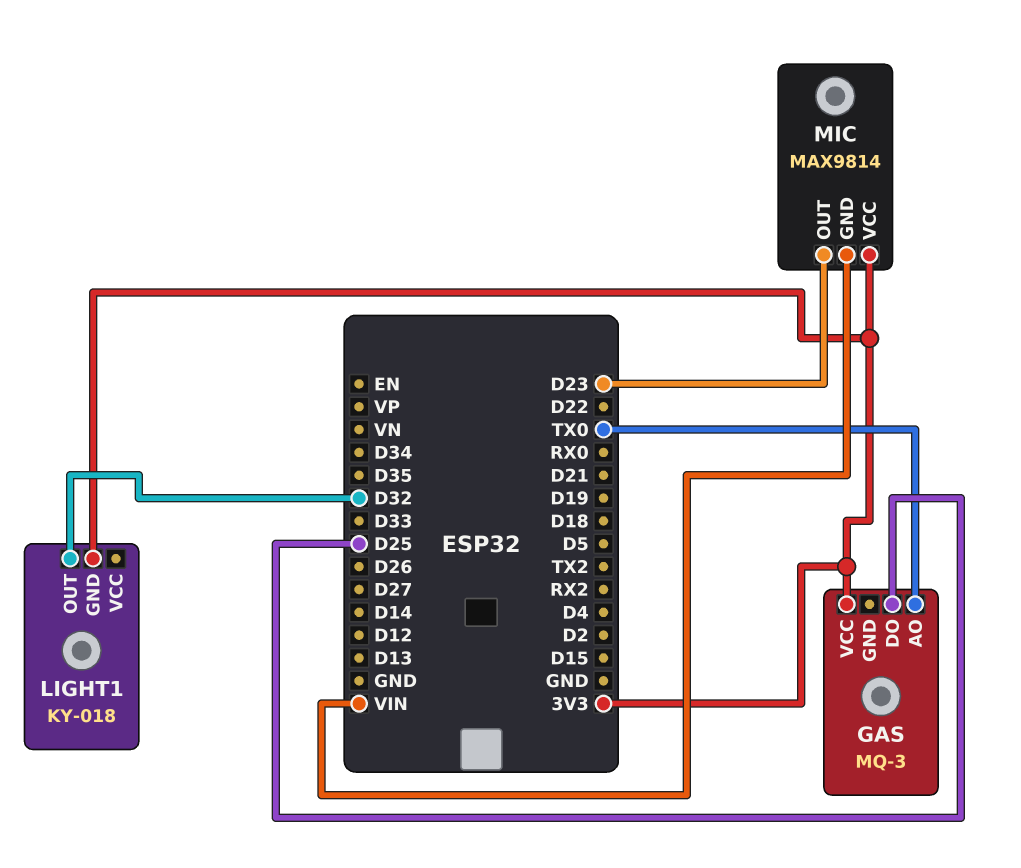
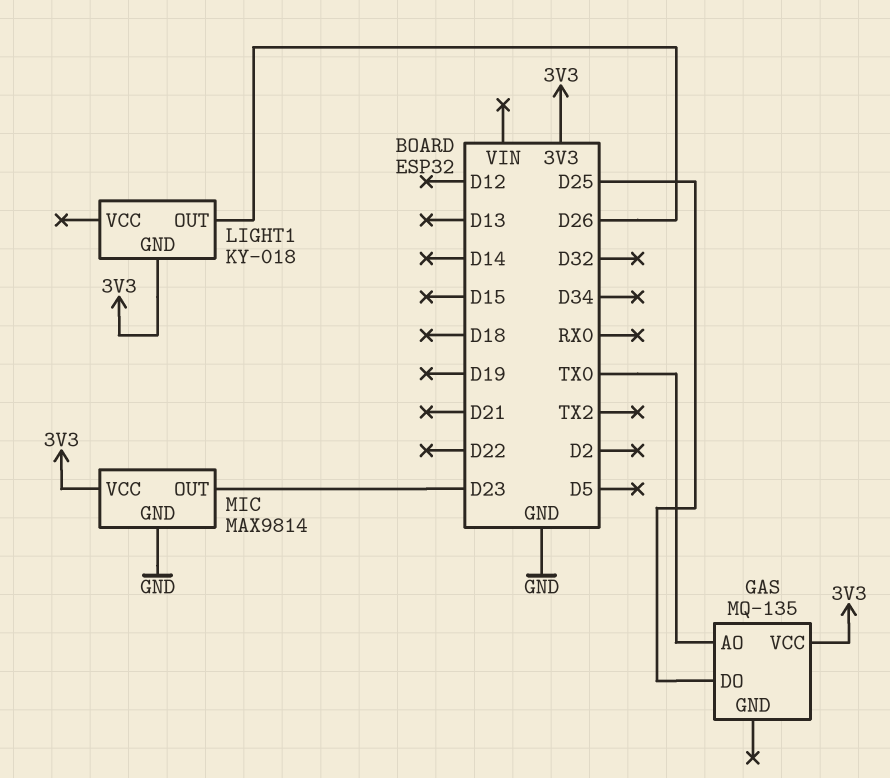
GAS: MQ-3 -> MQ-135
LIGHT1 pin OUT: D32 -> D26
MIC pin GND: VIN -> GND

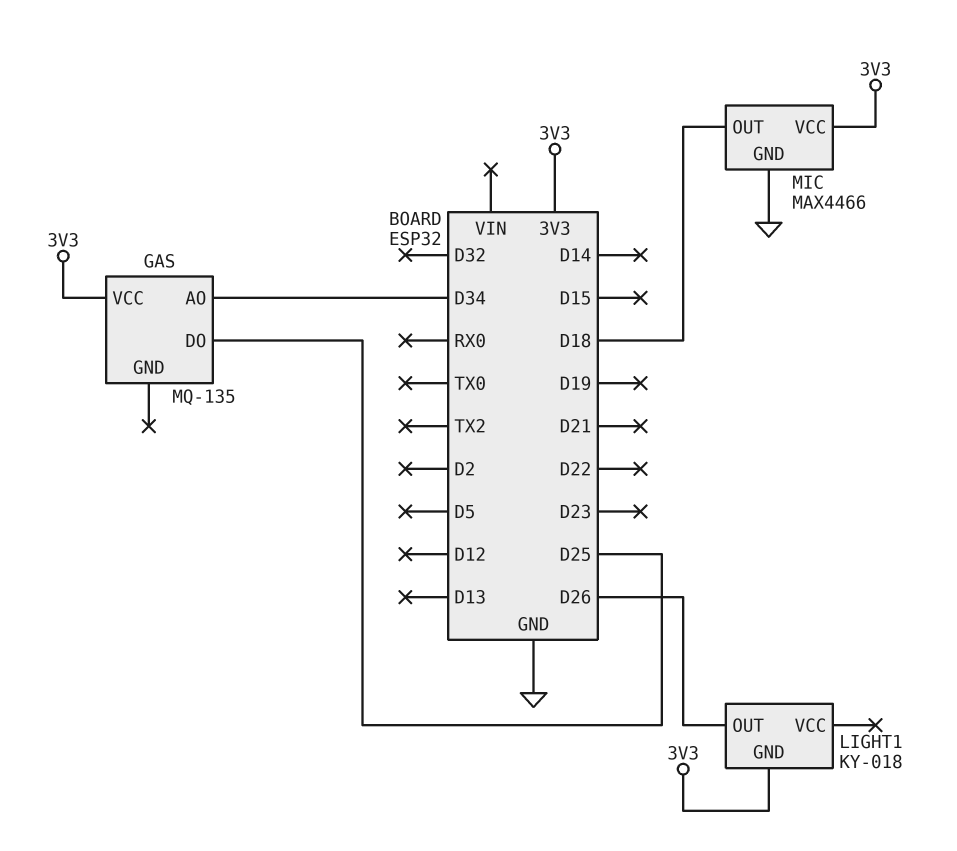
GAS pin AO: TX0 -> D34
MIC: MAX9814 -> MAX4466
MIC pin OUT: D23 -> D18

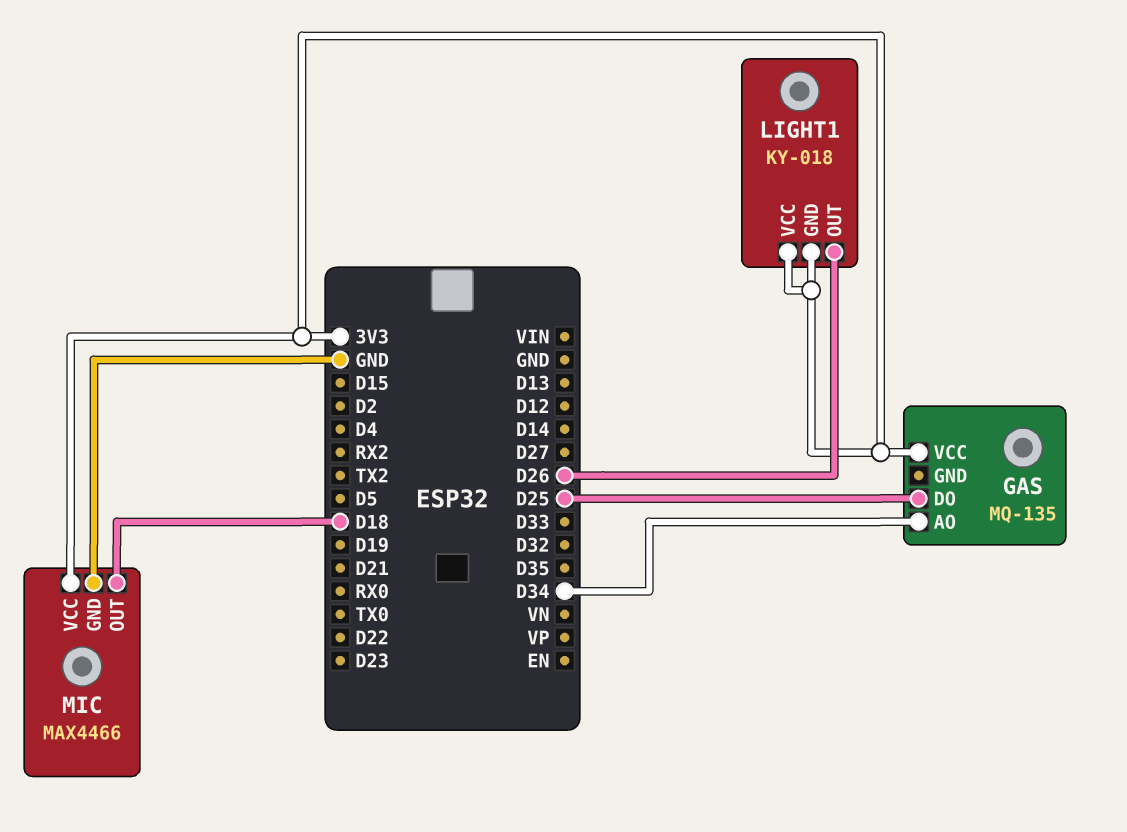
LIGHT1 pin VCC: none -> 3V3

